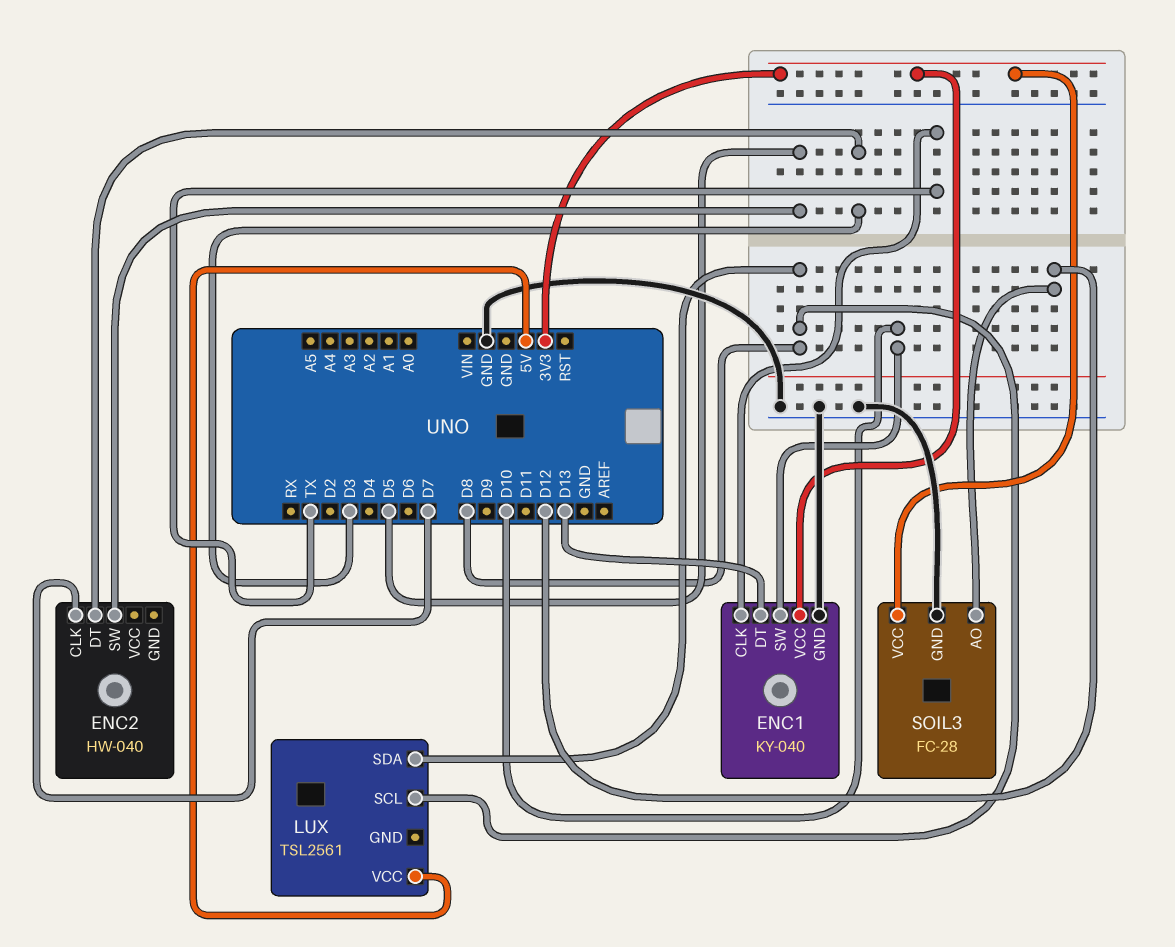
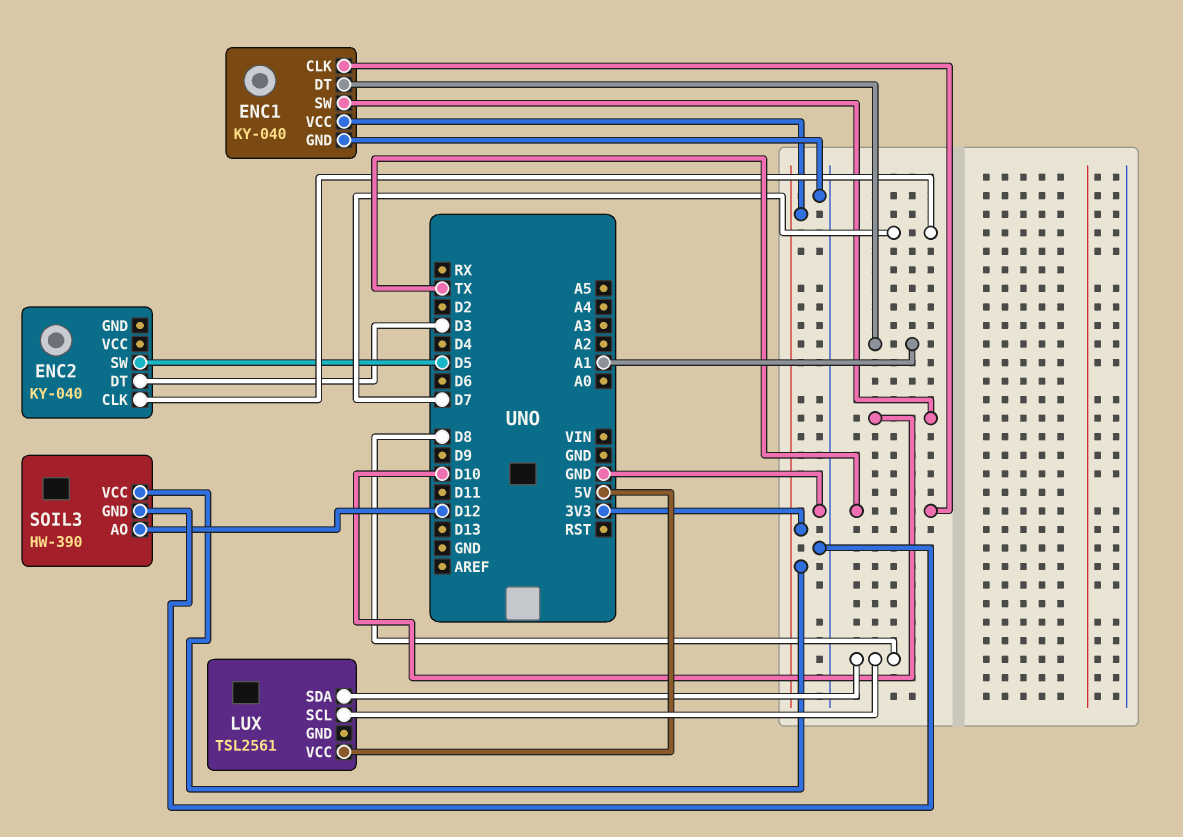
ENC1 pin DT: D13 -> A1
ENC2: HW-040 -> KY-040
SOIL3: FC-28 -> HW-390

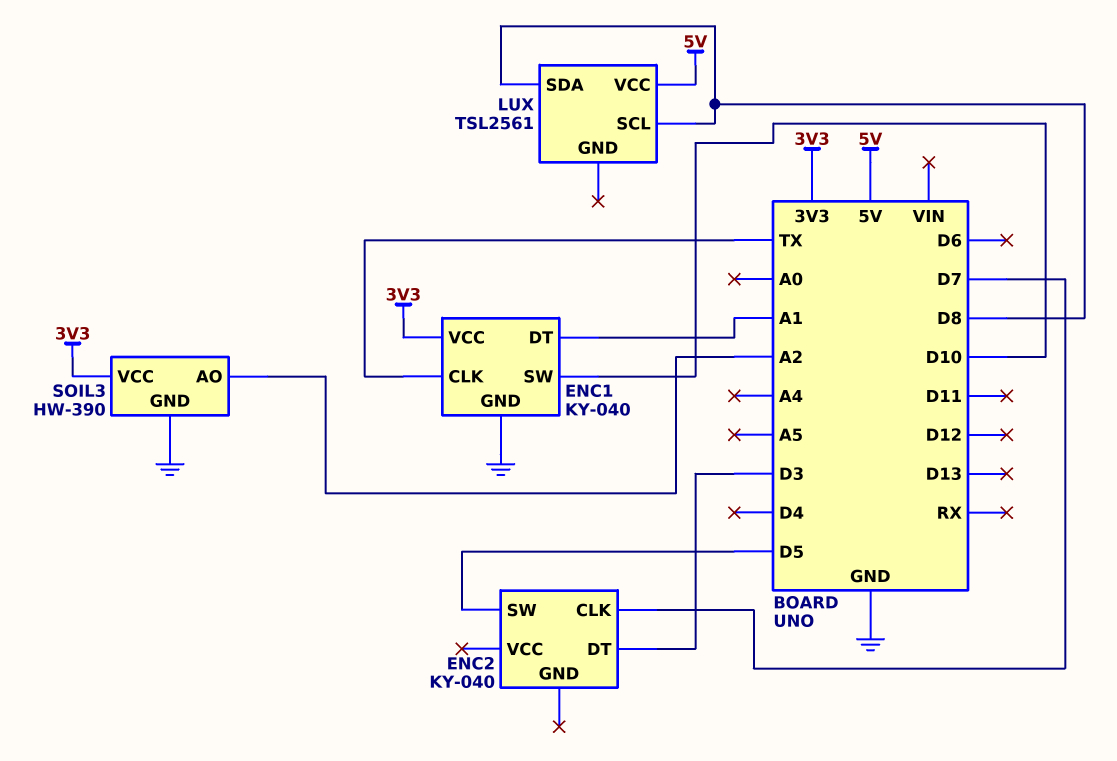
SOIL3 pin AO: D12 -> A2

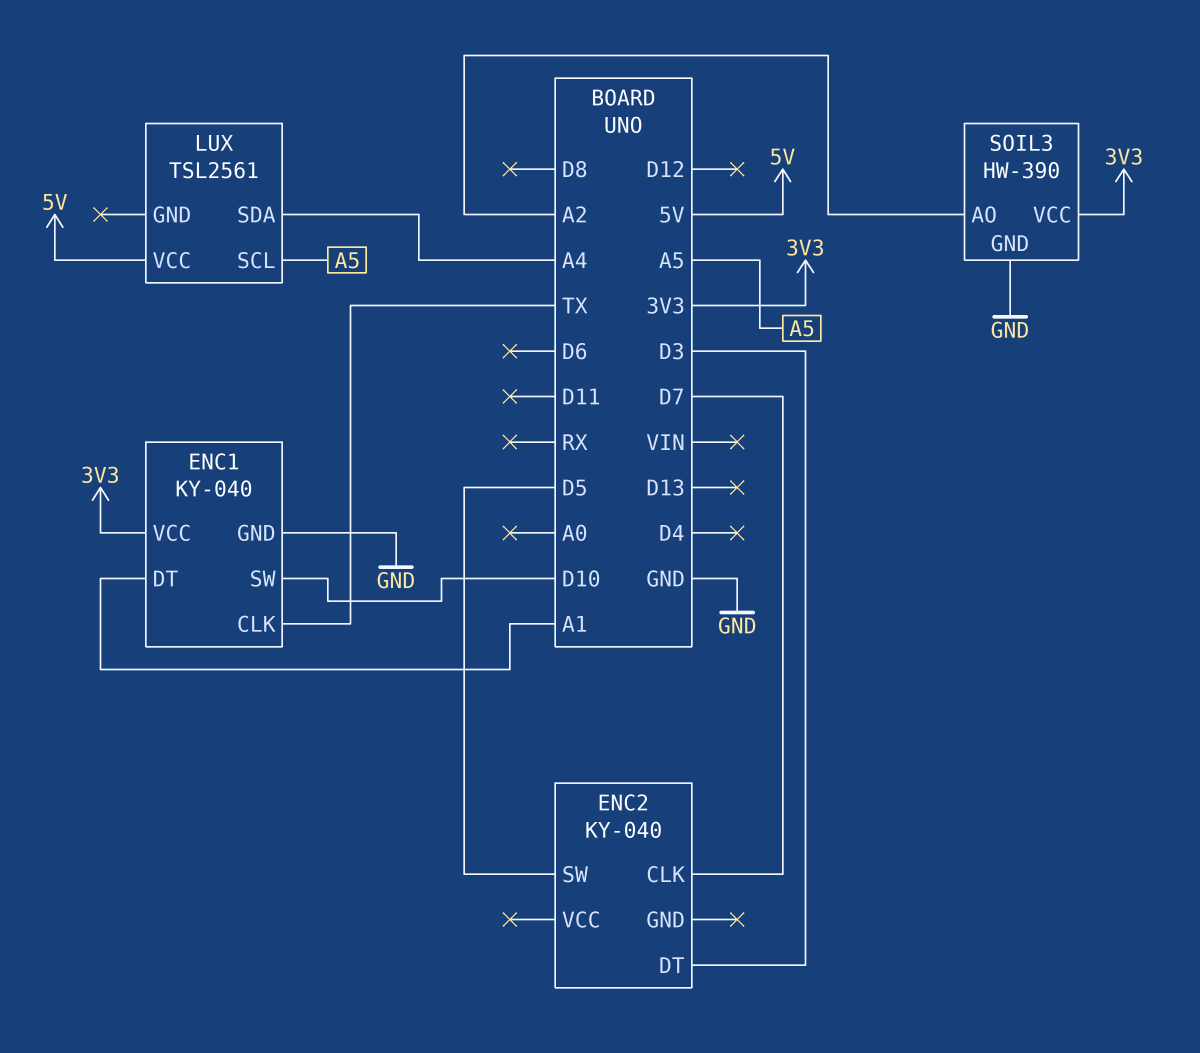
LUX pin SCL: D8 -> A5
LUX pin SDA: D8 -> A4

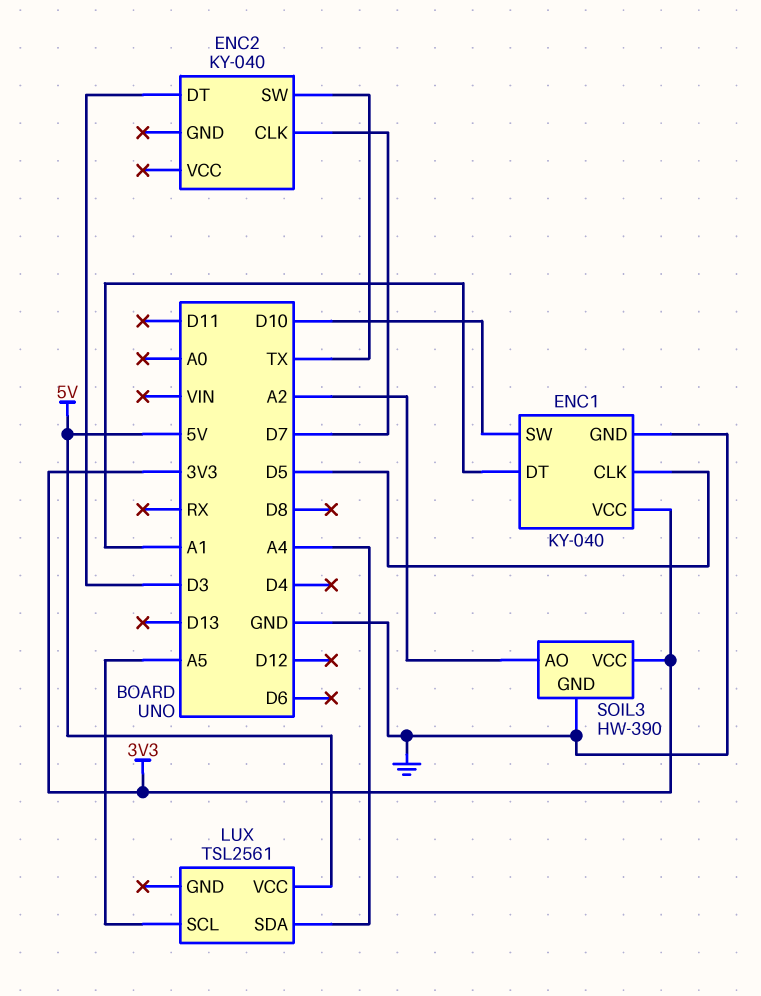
ENC1 pin CLK: TX -> D5
ENC2 pin SW: D5 -> TX

